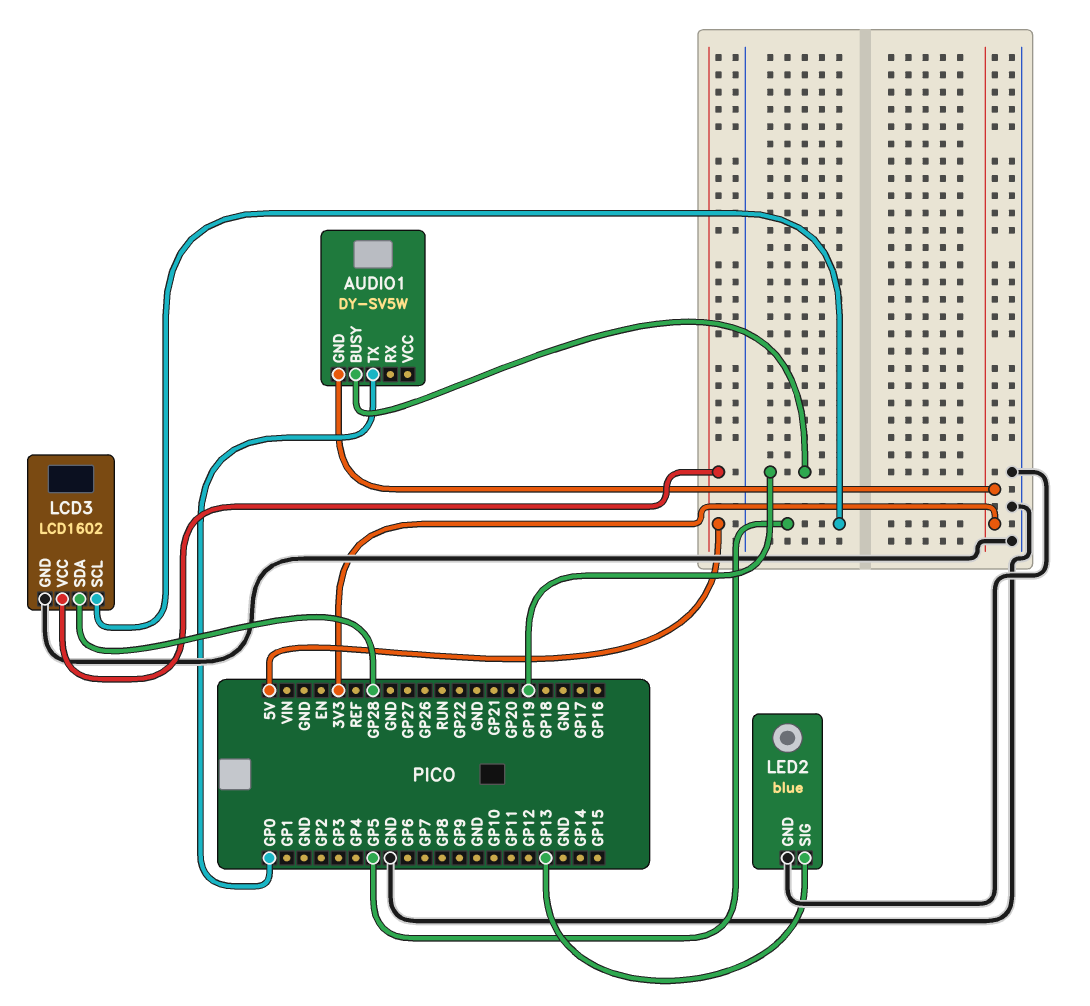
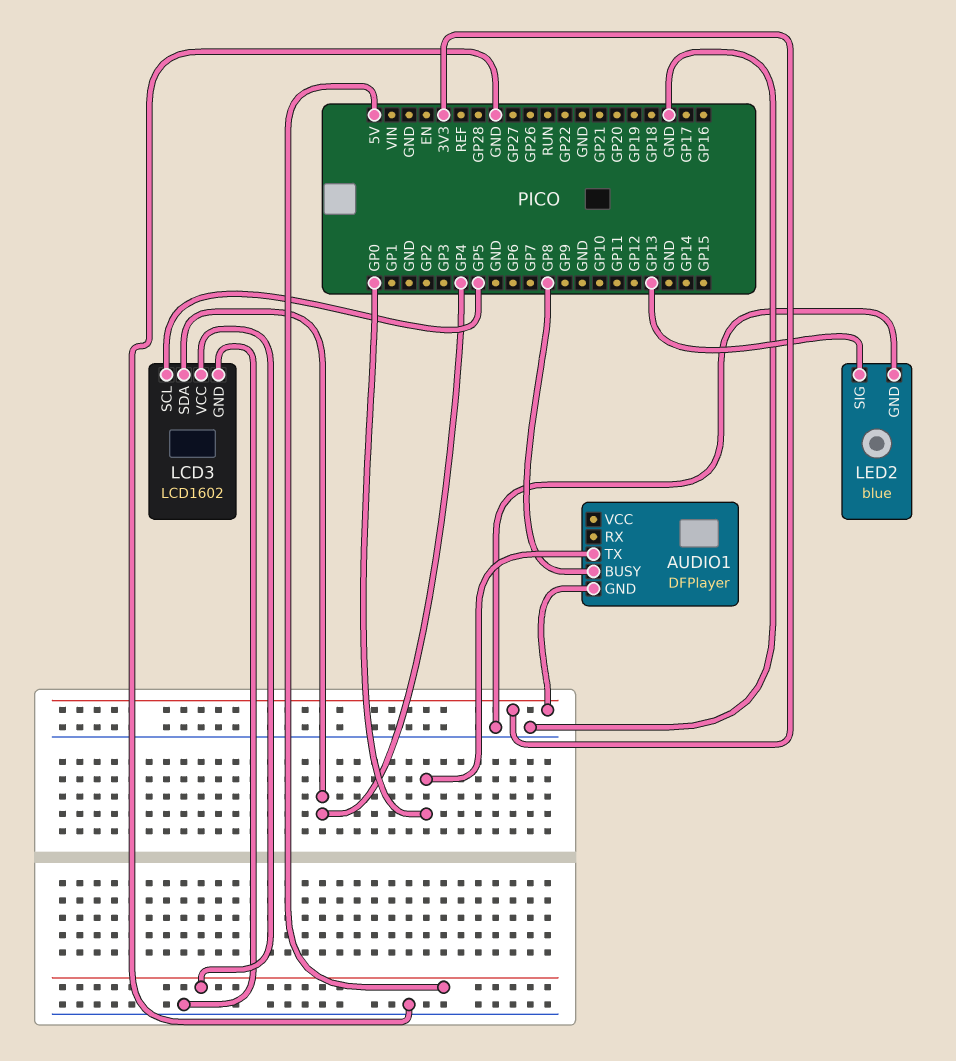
AUDIO1: DY-SV5W -> DFPlayer
AUDIO1 pin BUSY: GP19 -> GP8
LCD3 pin SDA: GP28 -> GP4

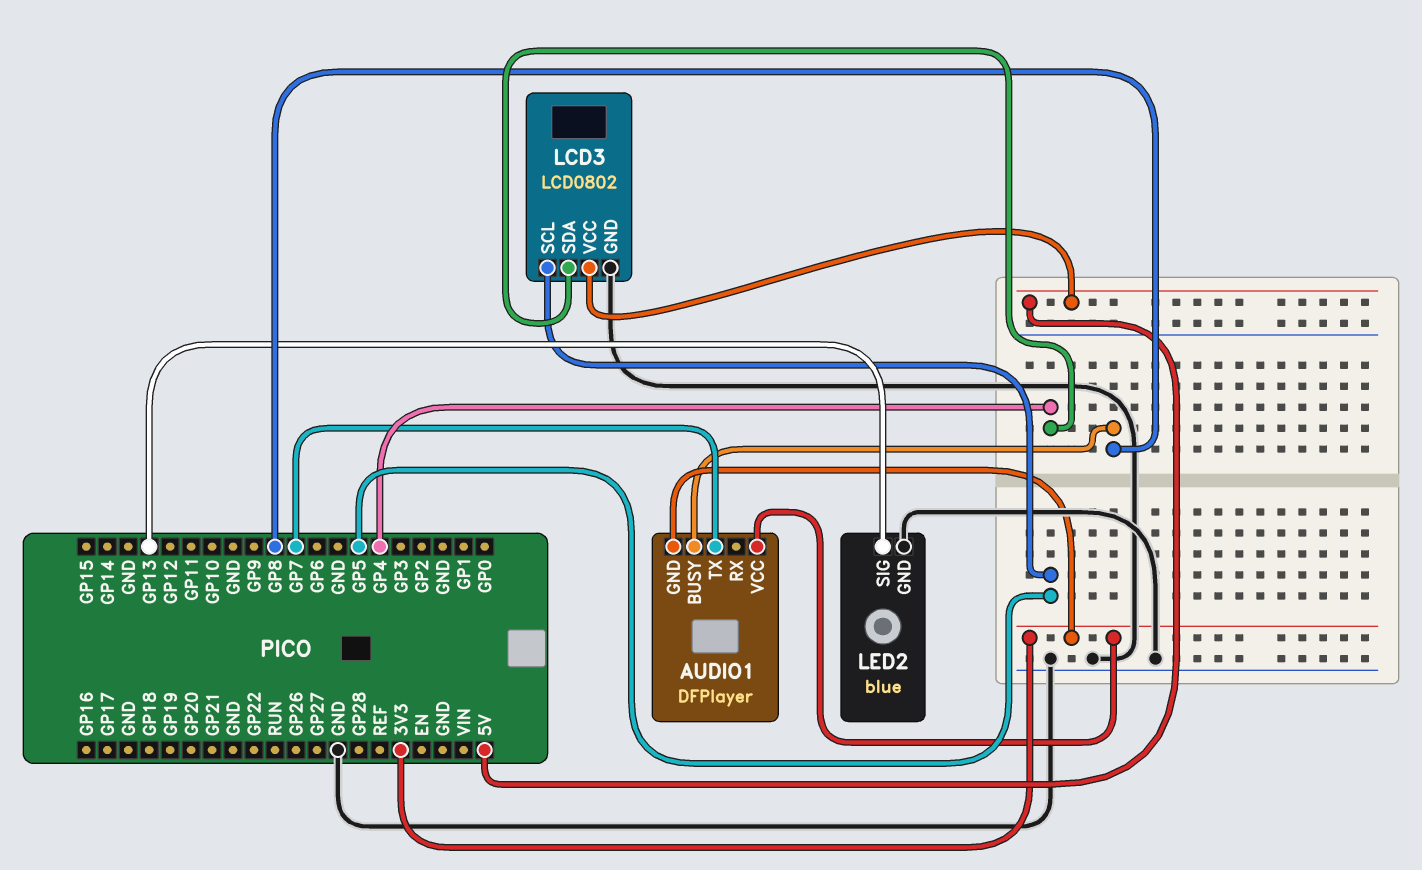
AUDIO1 pin TX: GP0 -> GP7
AUDIO1 pin VCC: none -> 3V3
LCD3: LCD1602 -> LCD0802

